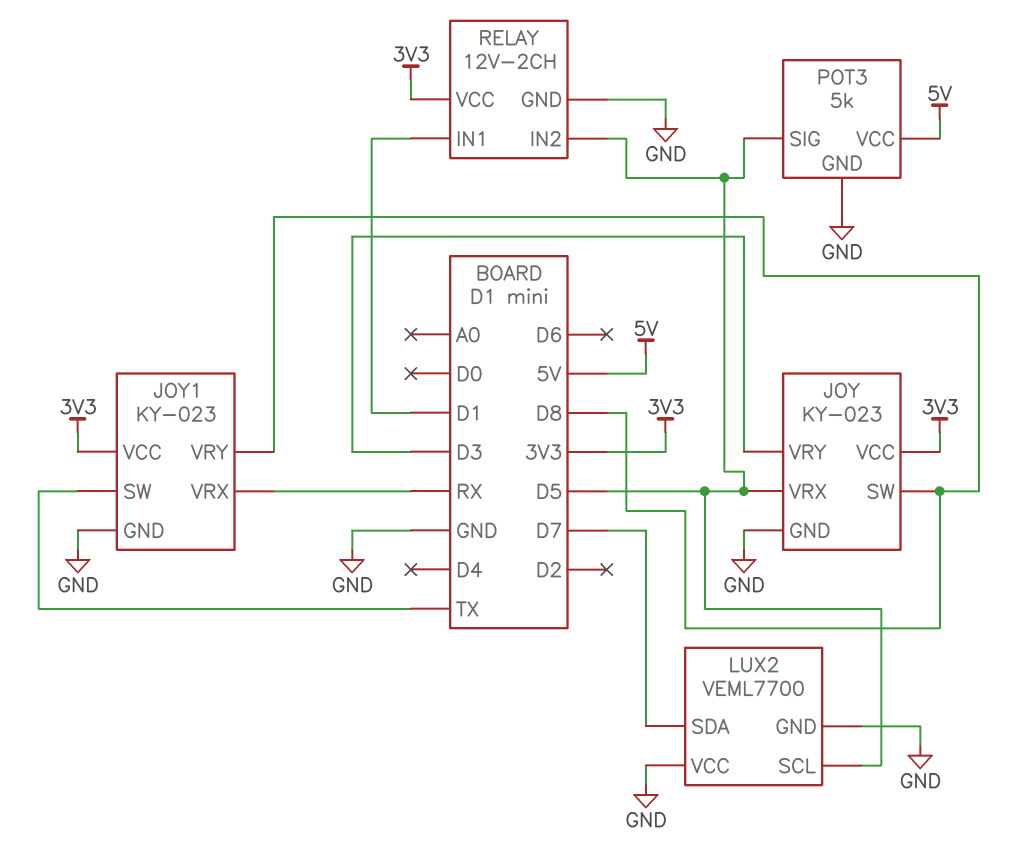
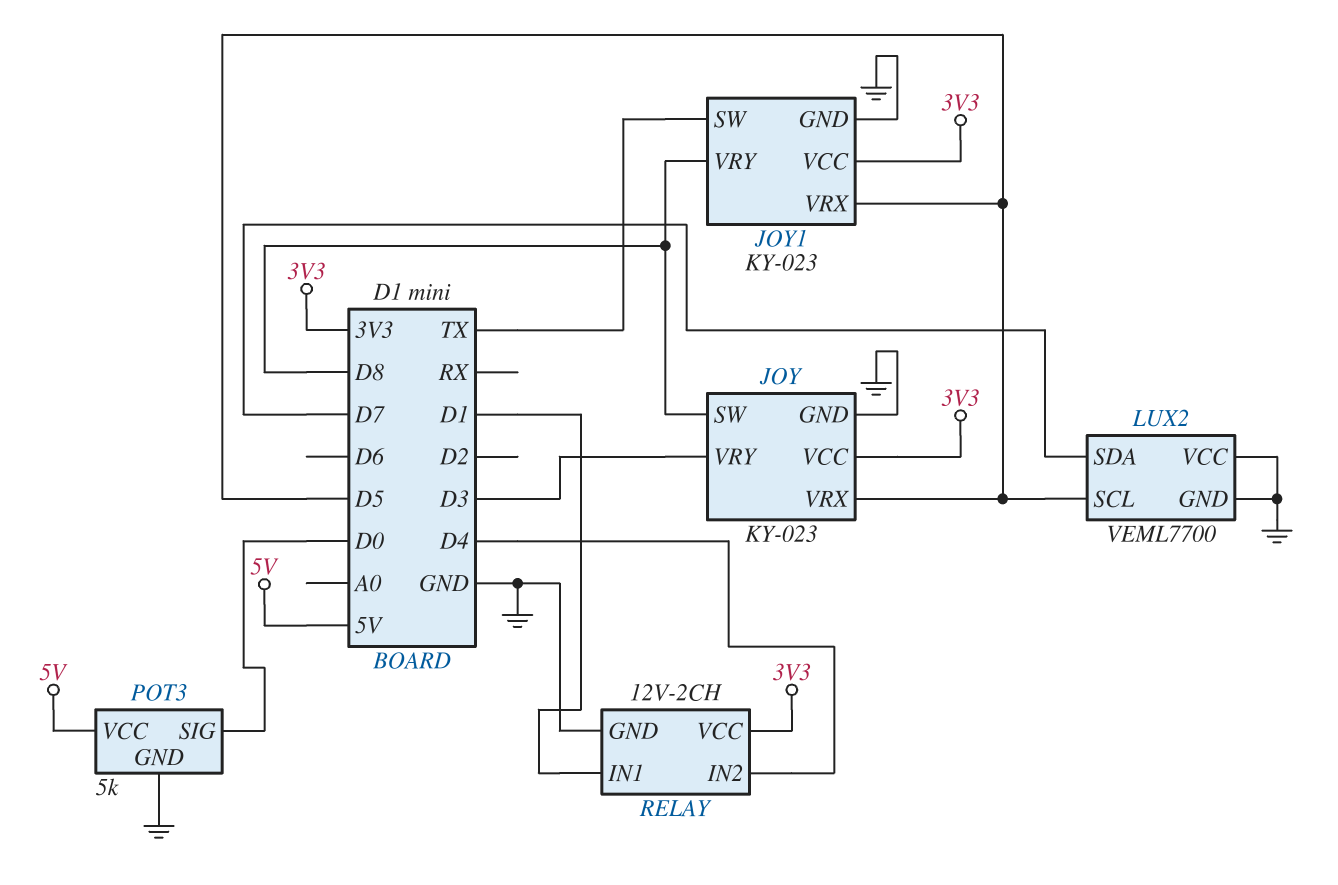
JOY1 pin VRX: RX -> D5
POT3 pin SIG: D5 -> D0
RELAY pin IN2: D5 -> D4

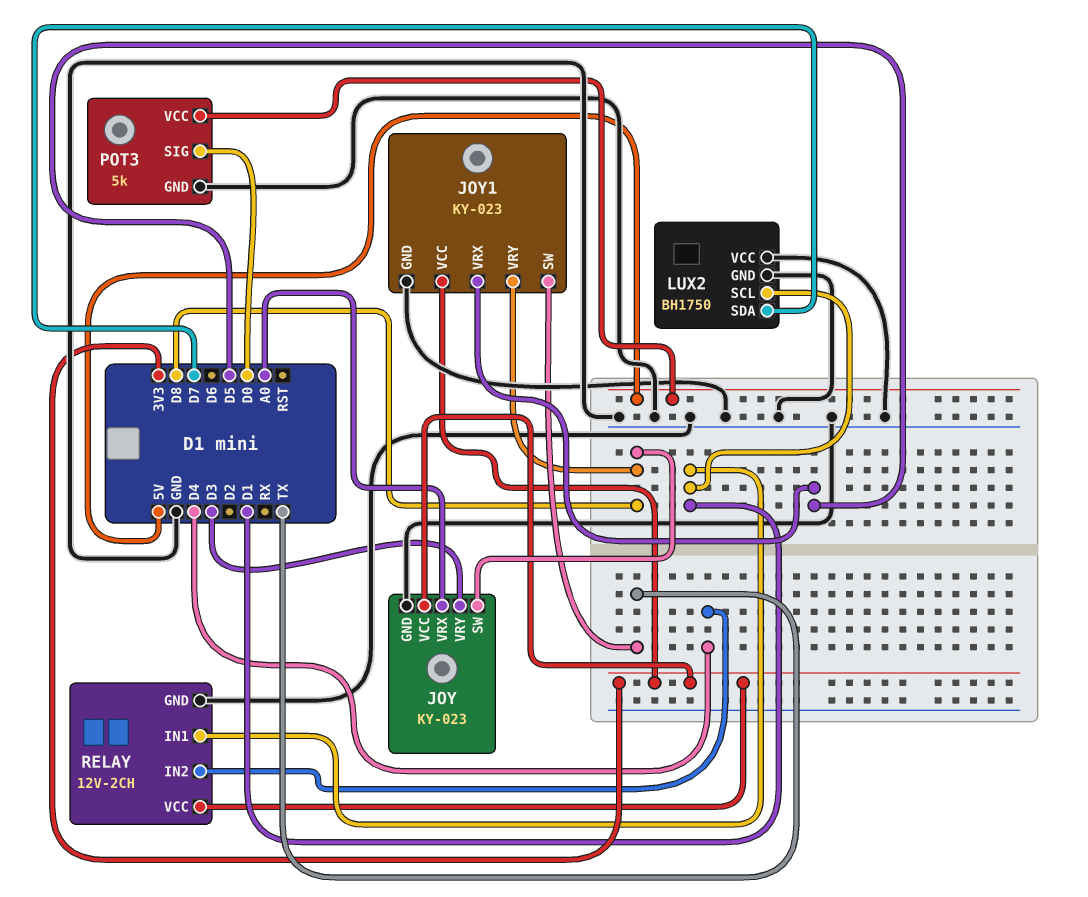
JOY pin VRX: D5 -> A0
LUX2: VEML7700 -> BH1750
LUX2 pin SCL: D5 -> D1

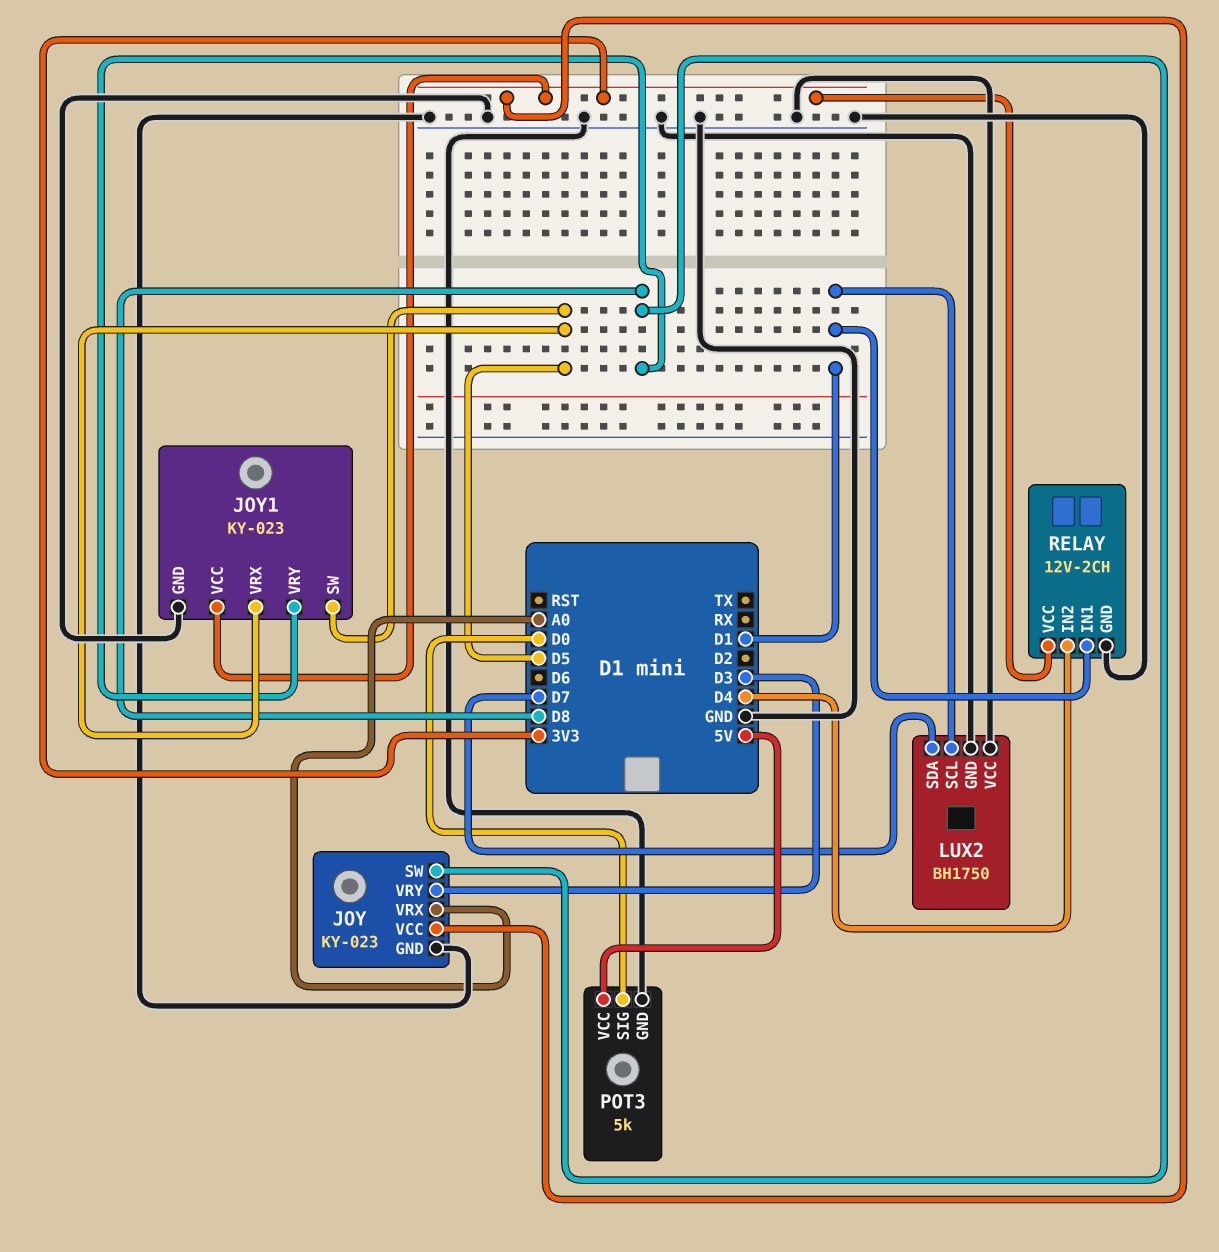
JOY1 pin SW: TX -> D5

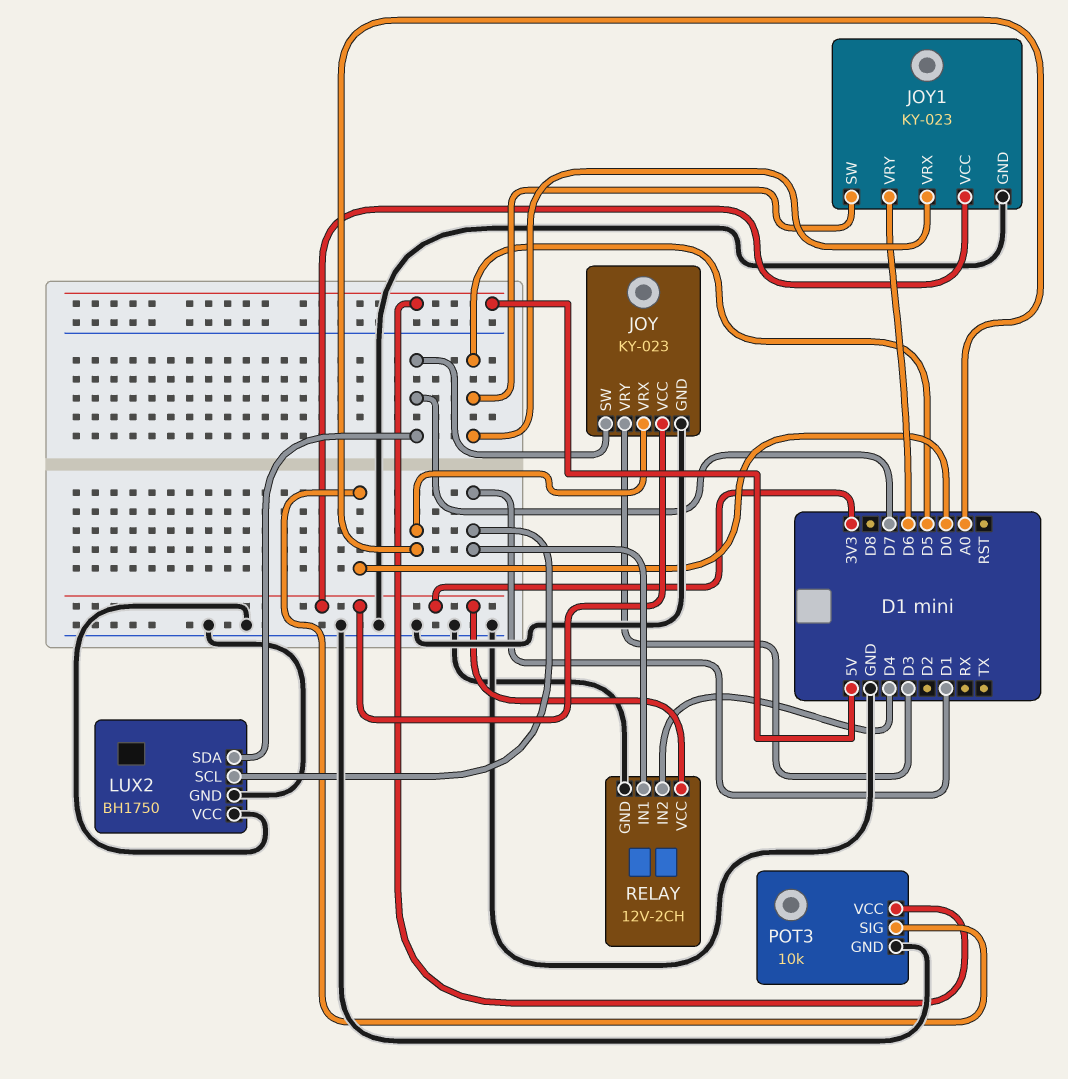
JOY pin SW: D8 -> D7
JOY1 pin VRY: D8 -> D6
POT3: 5k -> 10k

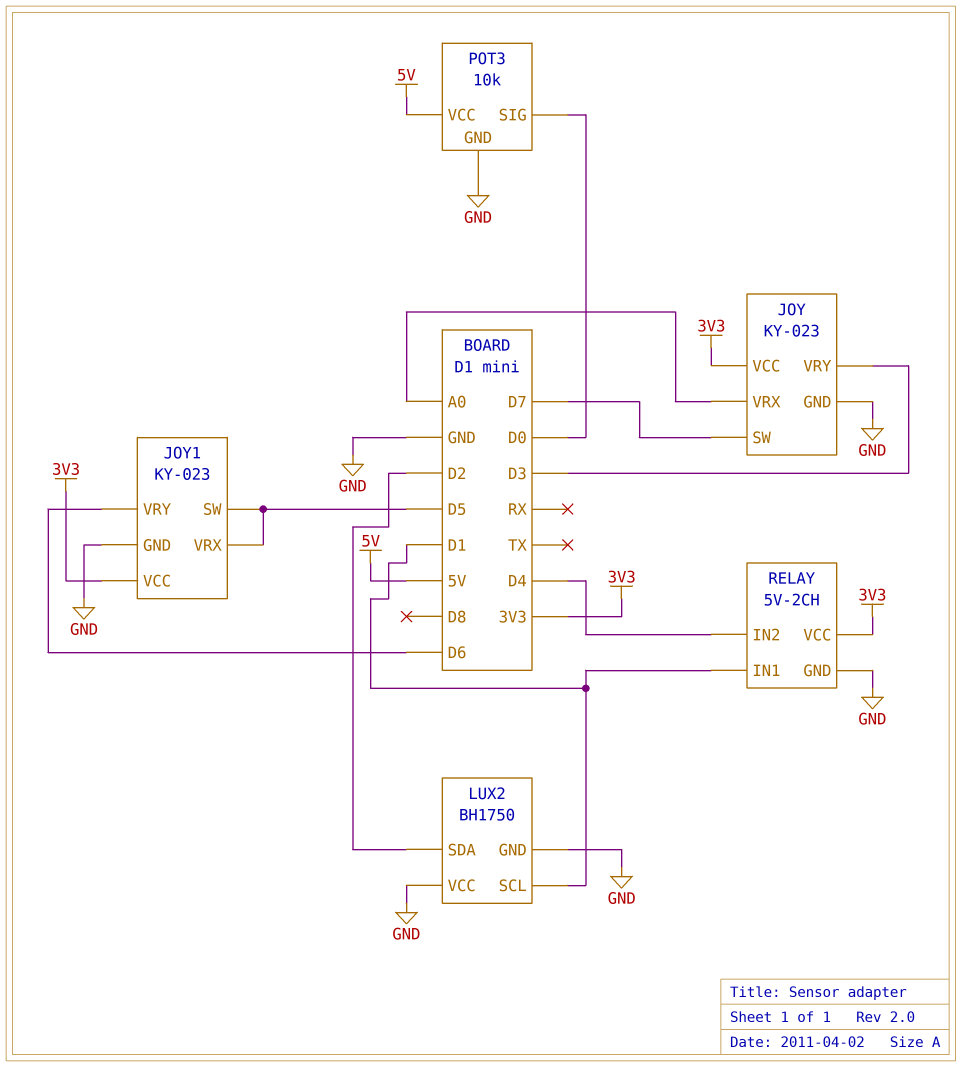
LUX2 pin SDA: D7 -> D2
RELAY: 12V-2CH -> 5V-2CH

